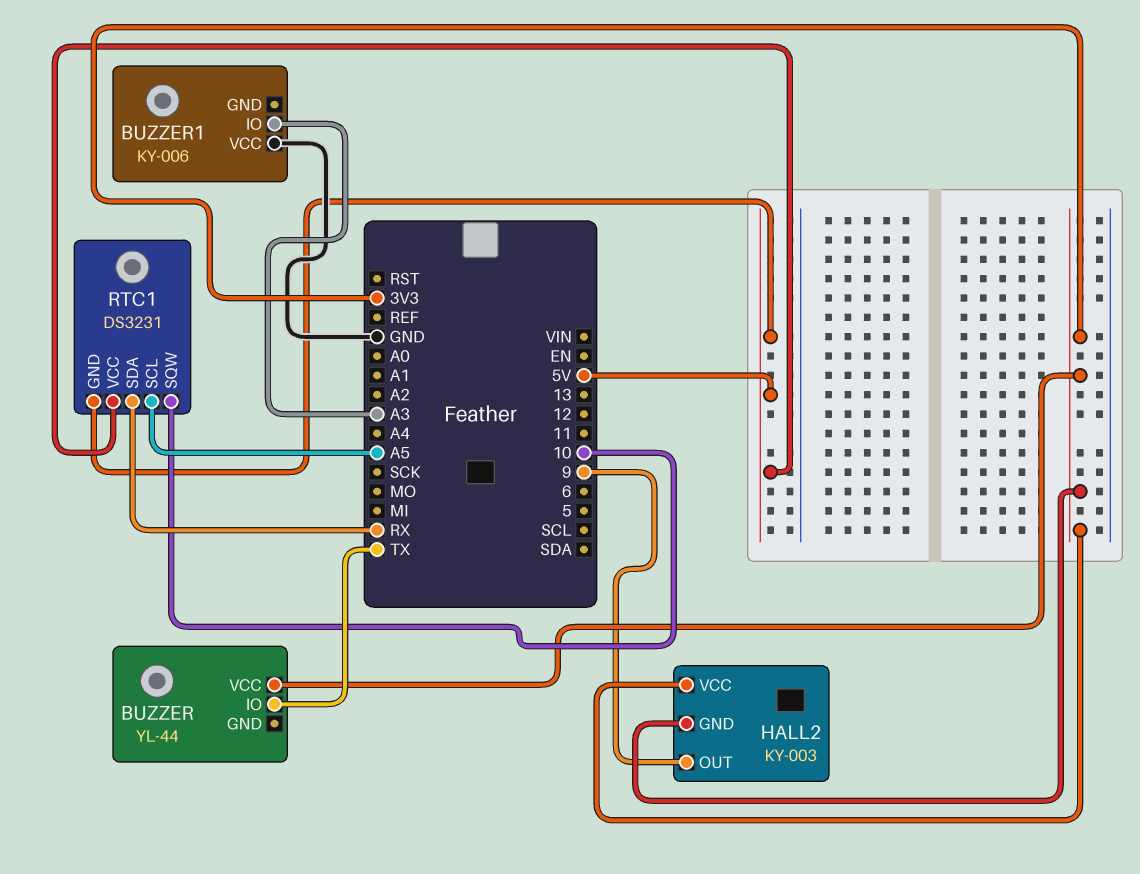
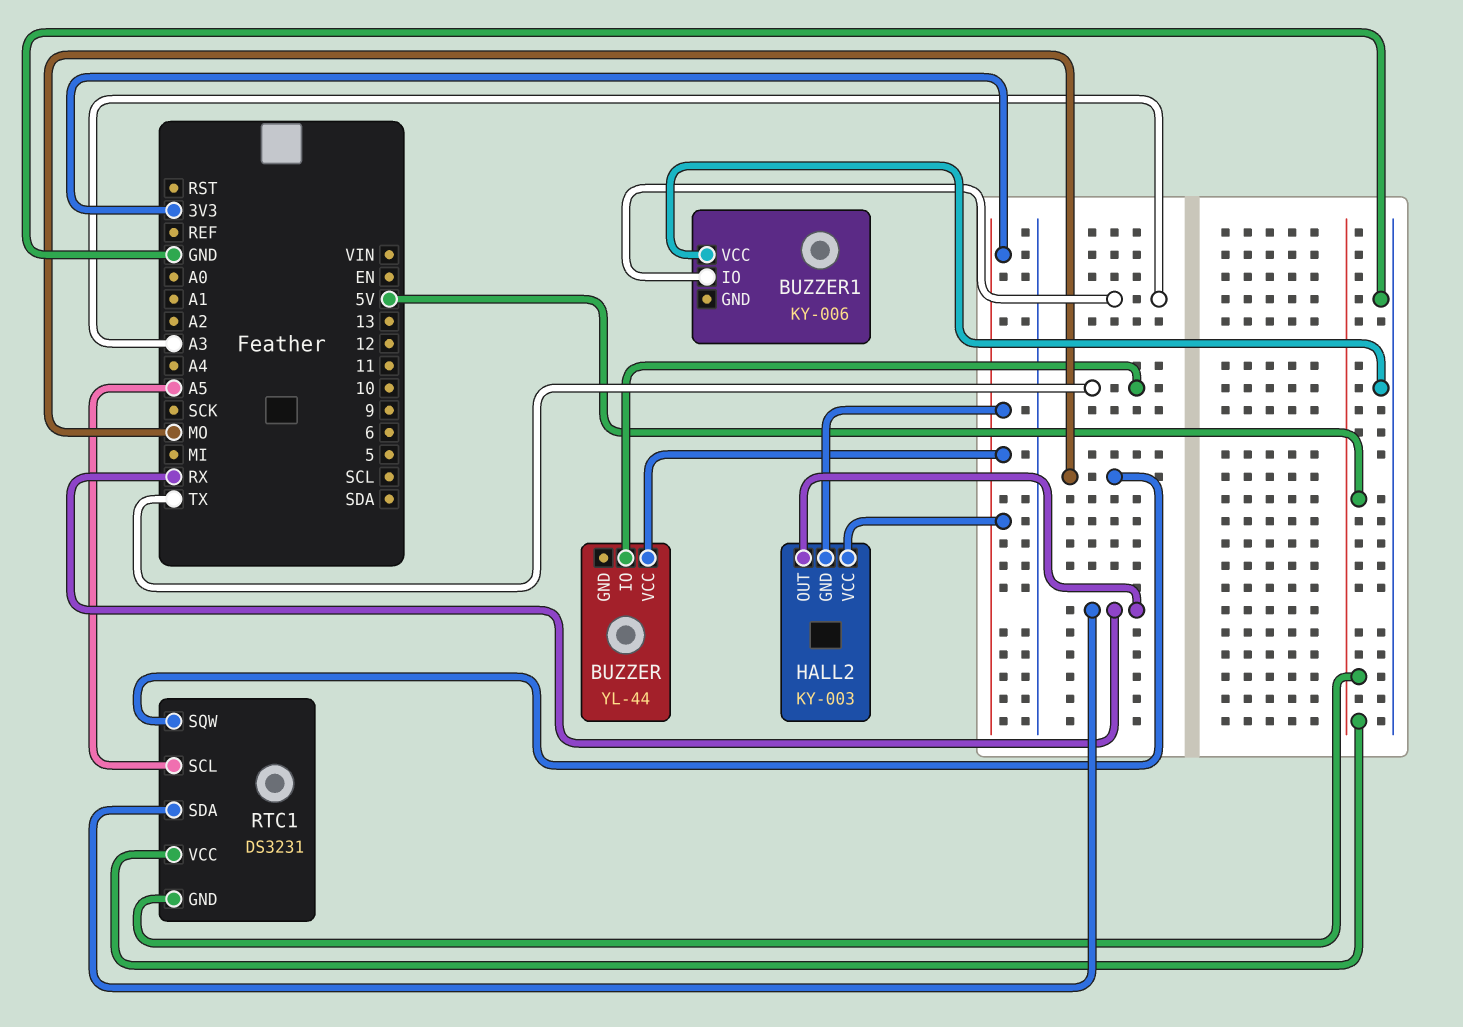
HALL2 pin OUT: 9 -> RX
RTC1 pin SQW: 10 -> MO

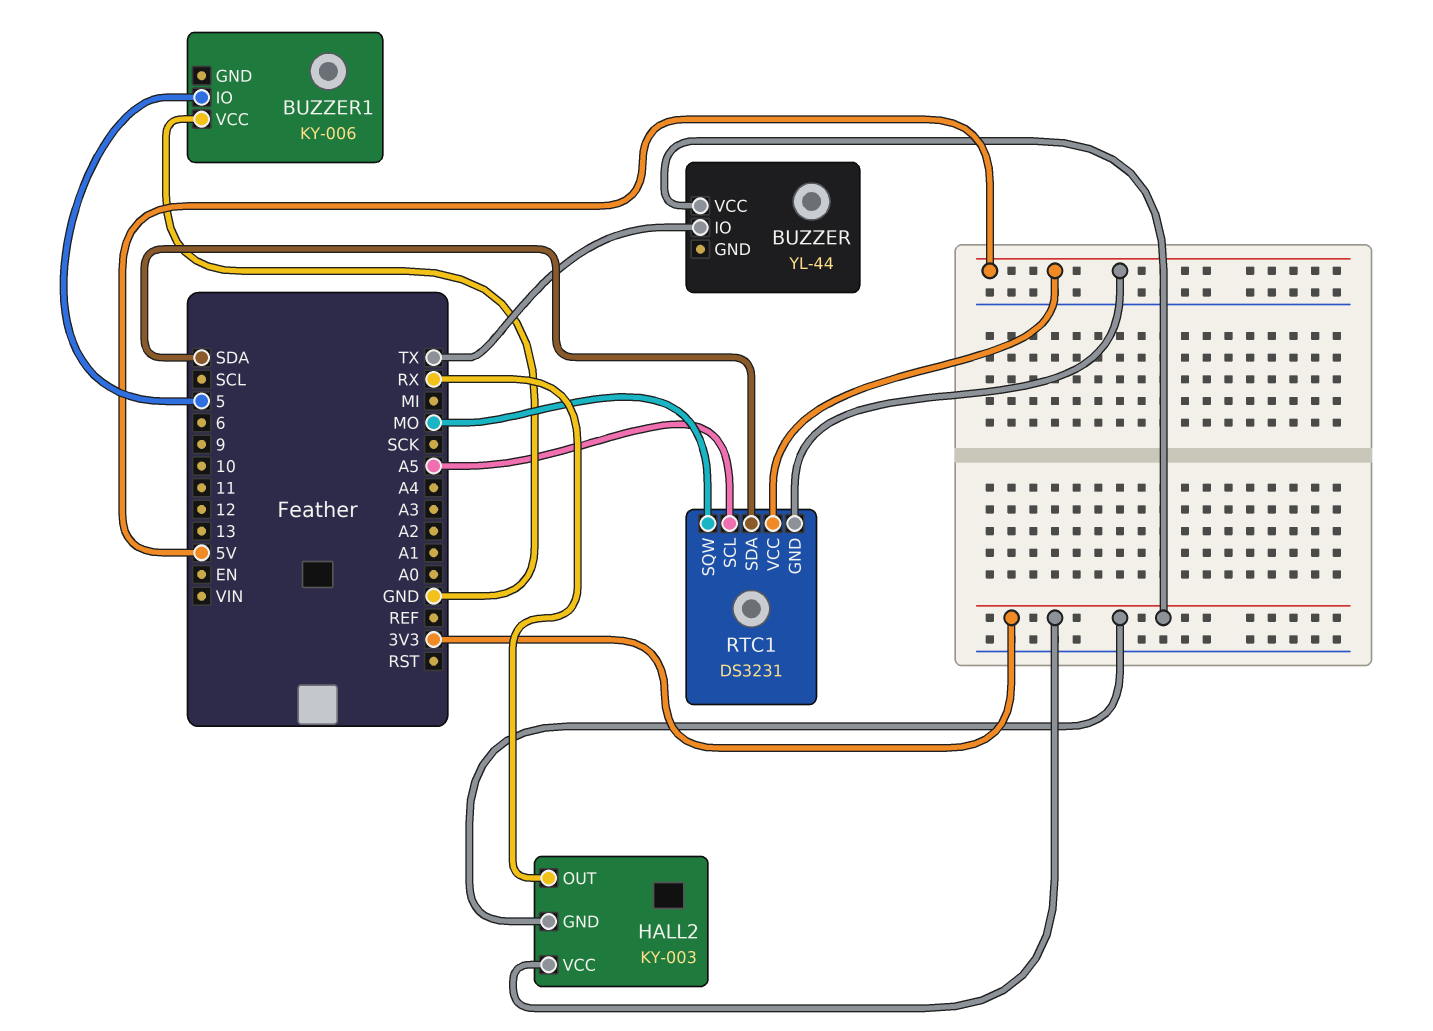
BUZZER1 pin IO: A3 -> 5
RTC1 pin SDA: RX -> SDA

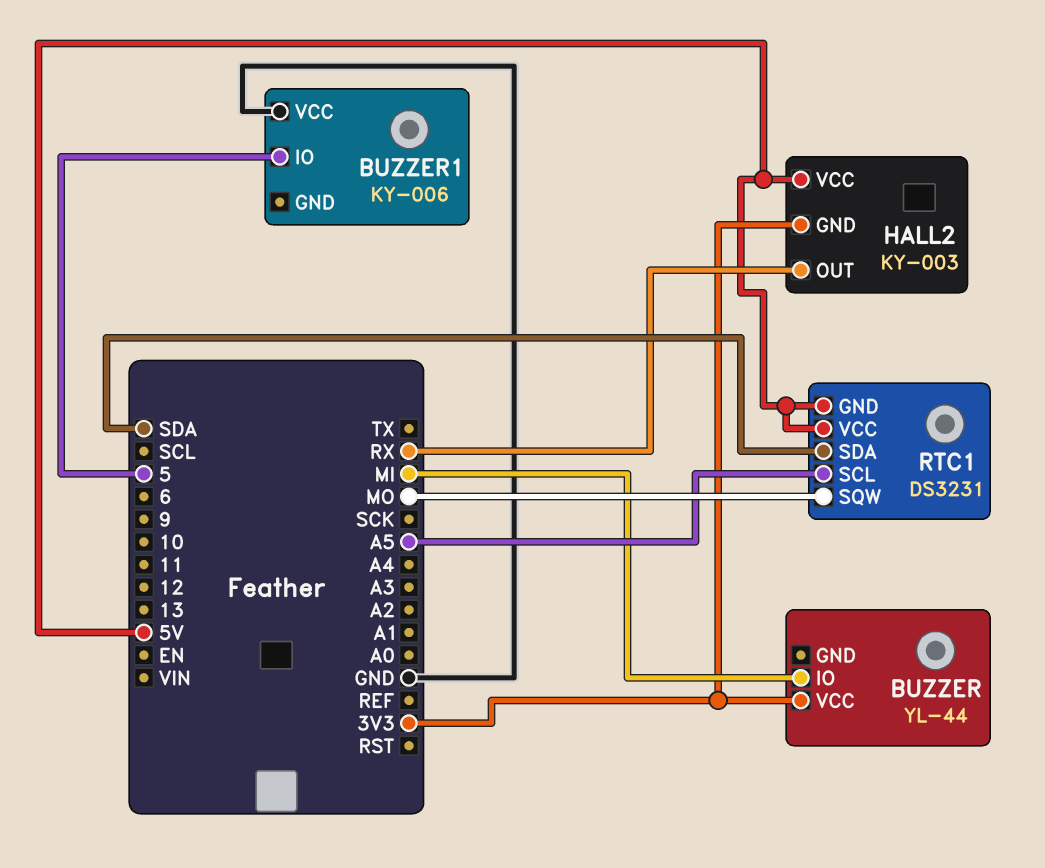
BUZZER pin IO: TX -> MI
HALL2 pin VCC: 3V3 -> 5V

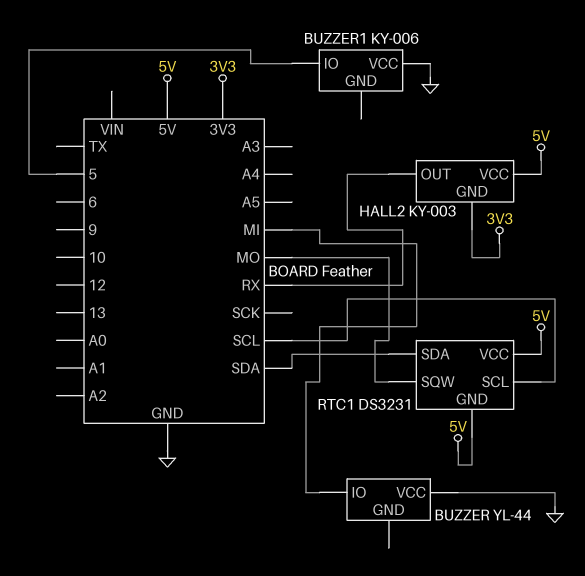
BUZZER pin VCC: 3V3 -> GND
RTC1 pin SCL: A5 -> SCL

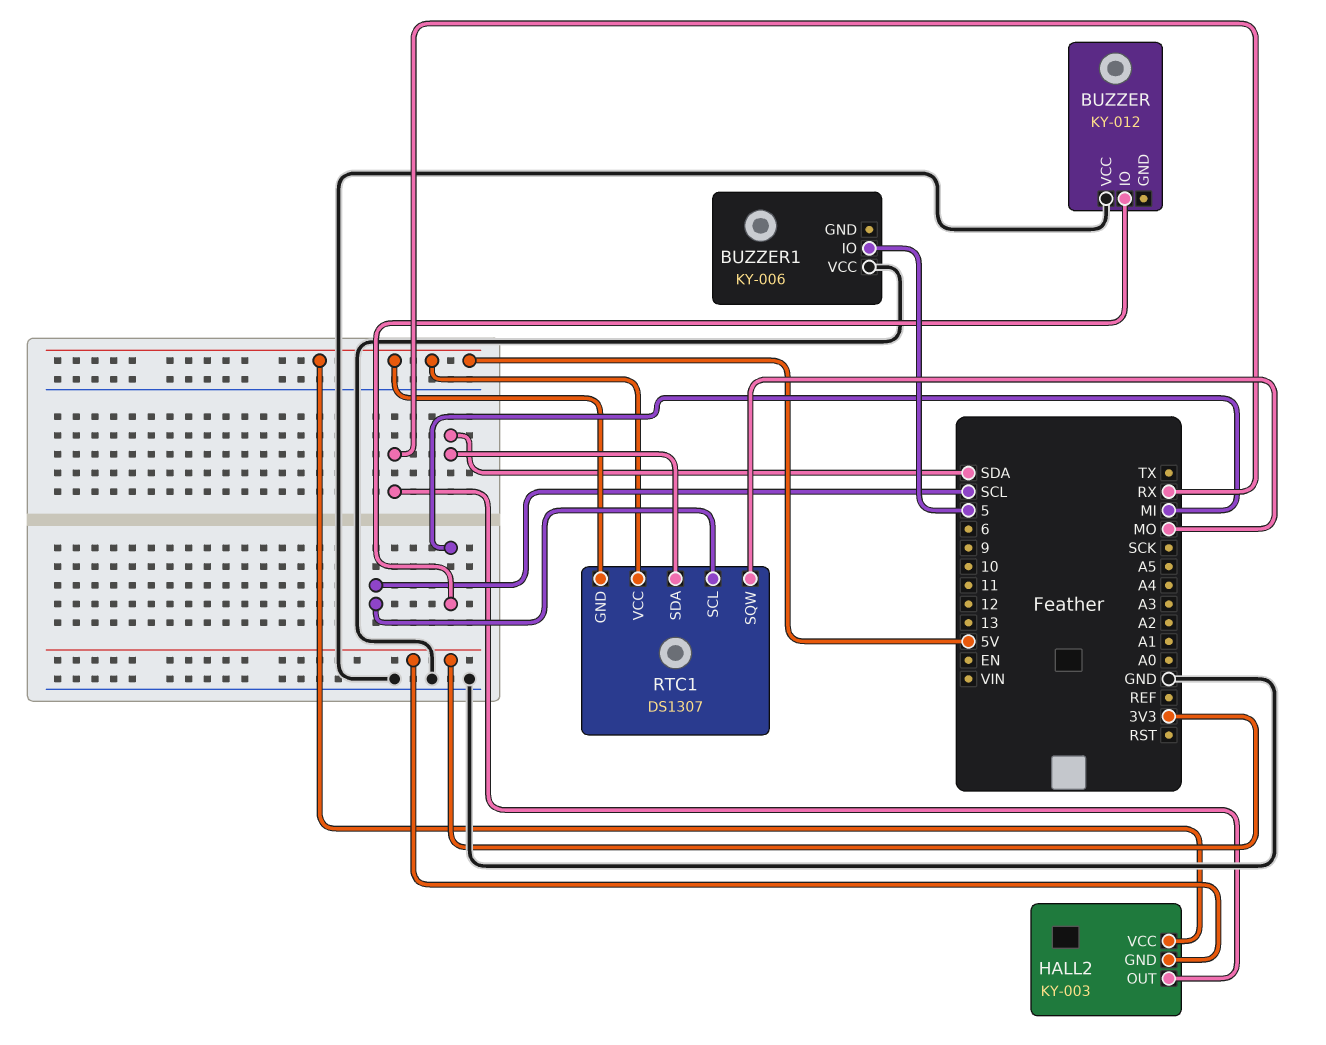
BUZZER: YL-44 -> KY-012
RTC1: DS3231 -> DS1307

